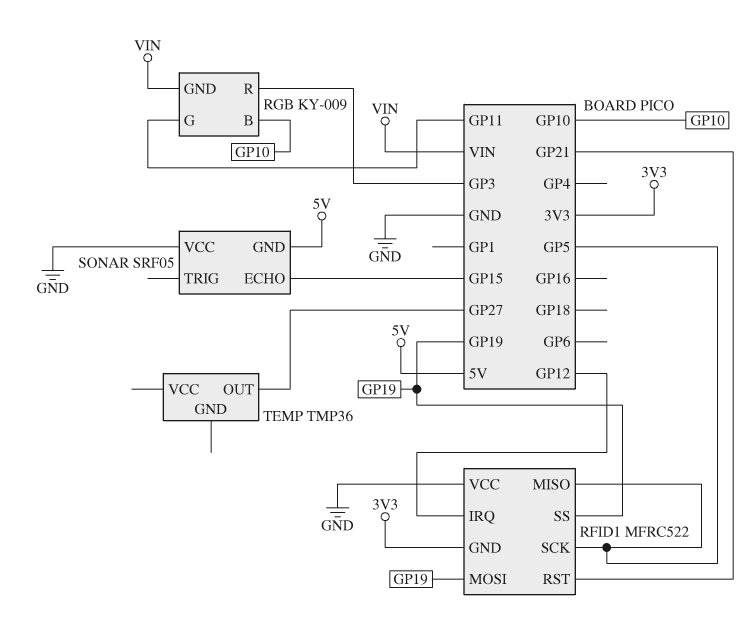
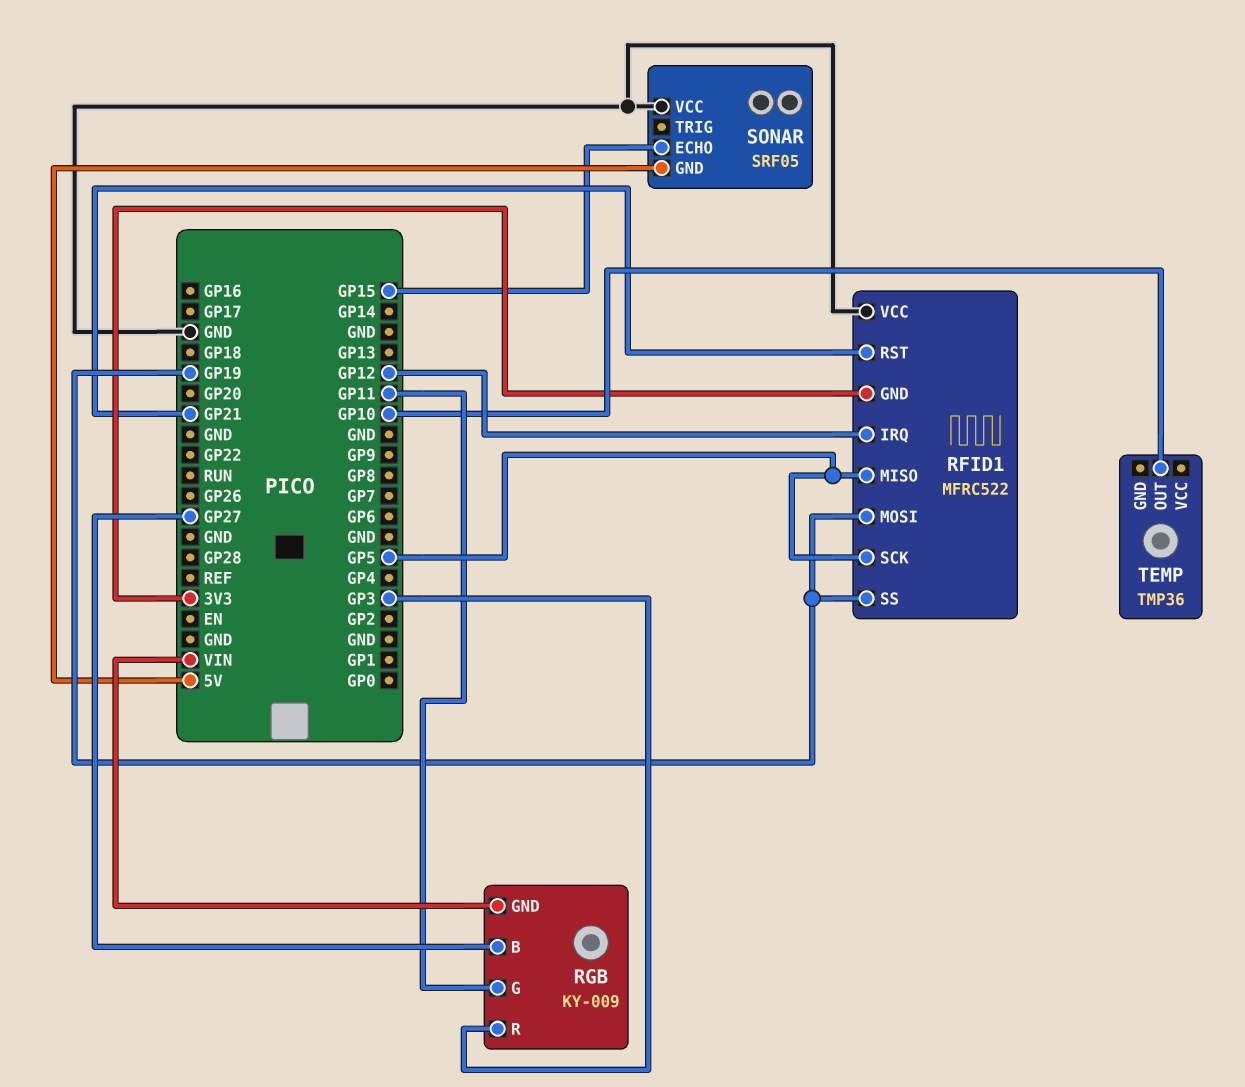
RGB pin B: GP10 -> GP27
TEMP pin OUT: GP27 -> GP10

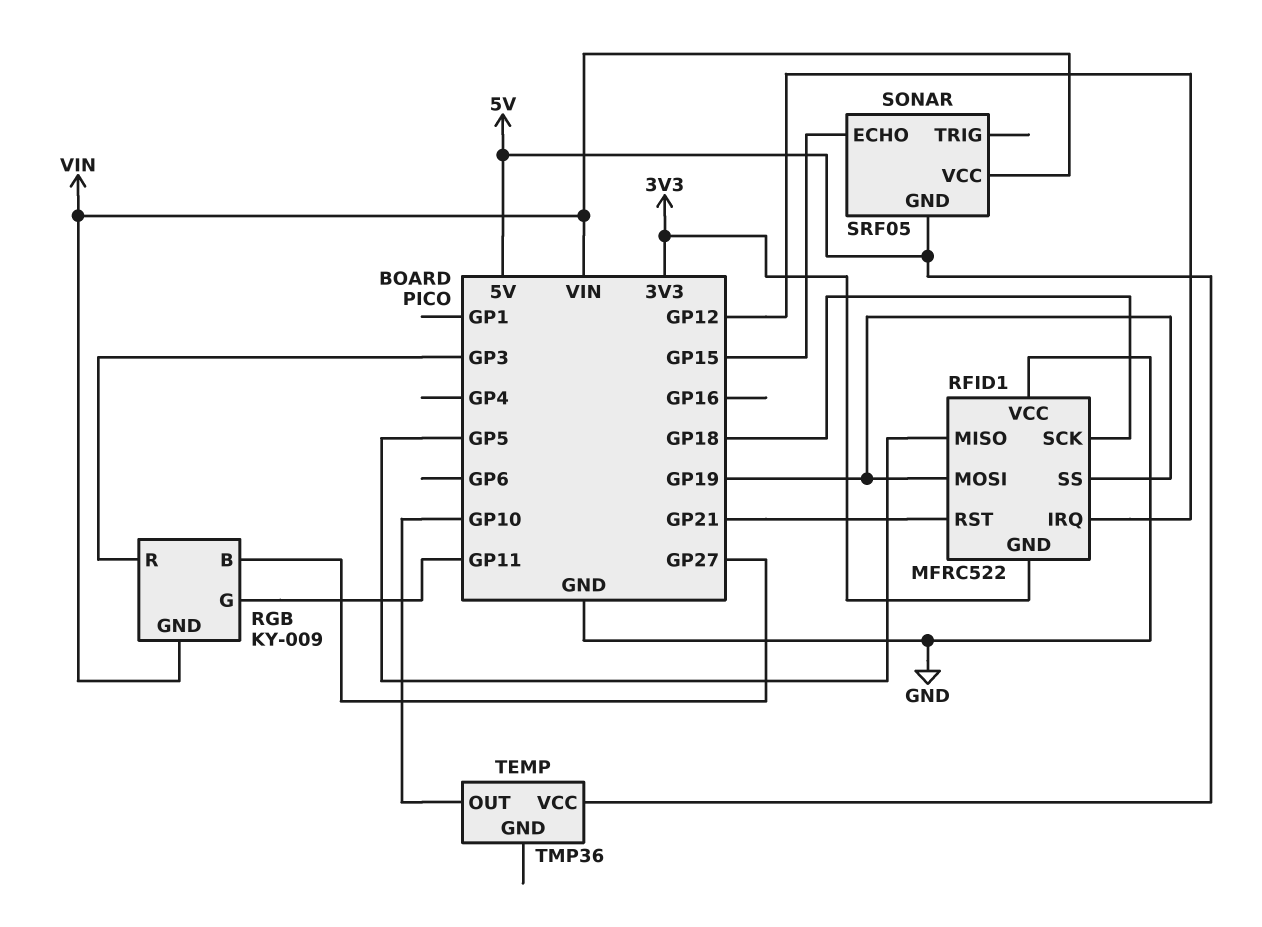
RFID1 pin SCK: GP5 -> GP18
SONAR pin VCC: GND -> VIN
TEMP pin VCC: none -> 5V

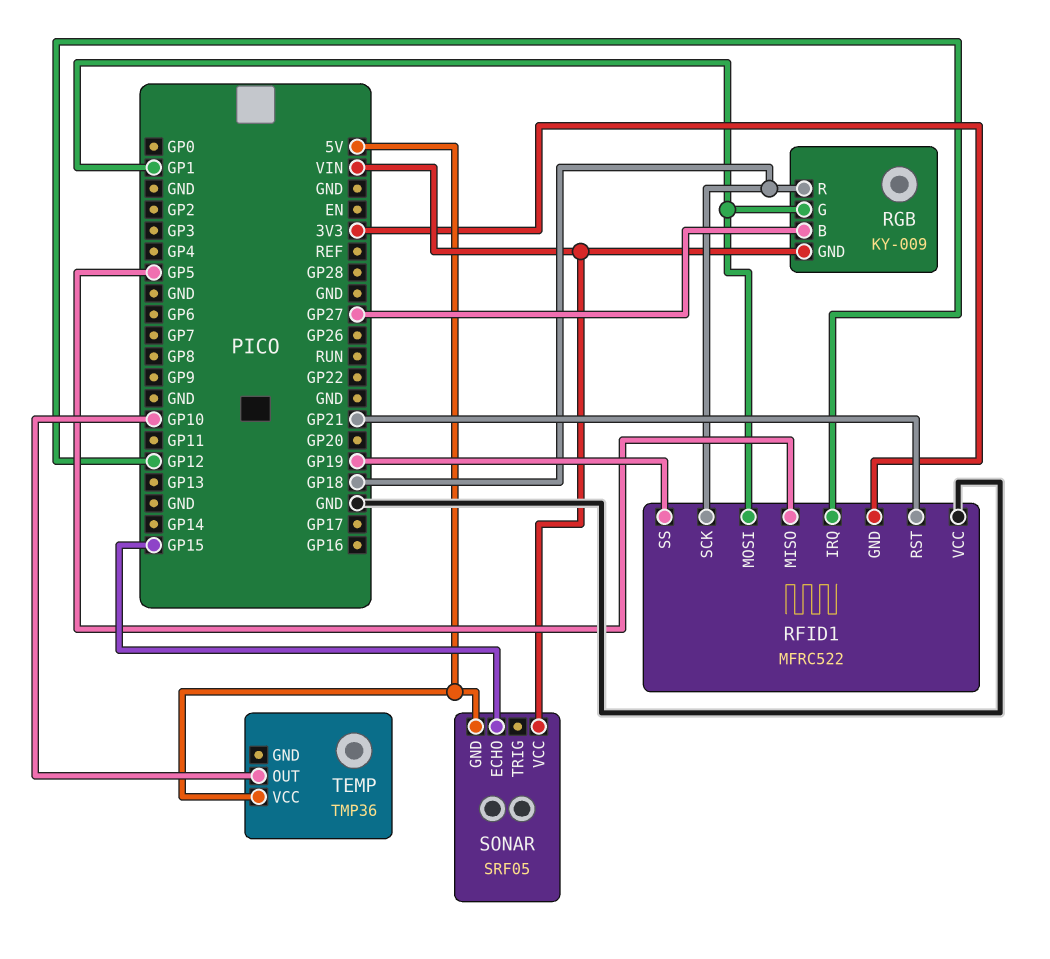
RFID1 pin MOSI: GP19 -> GP1
RGB pin G: GP11 -> GP1
RGB pin R: GP3 -> GP18

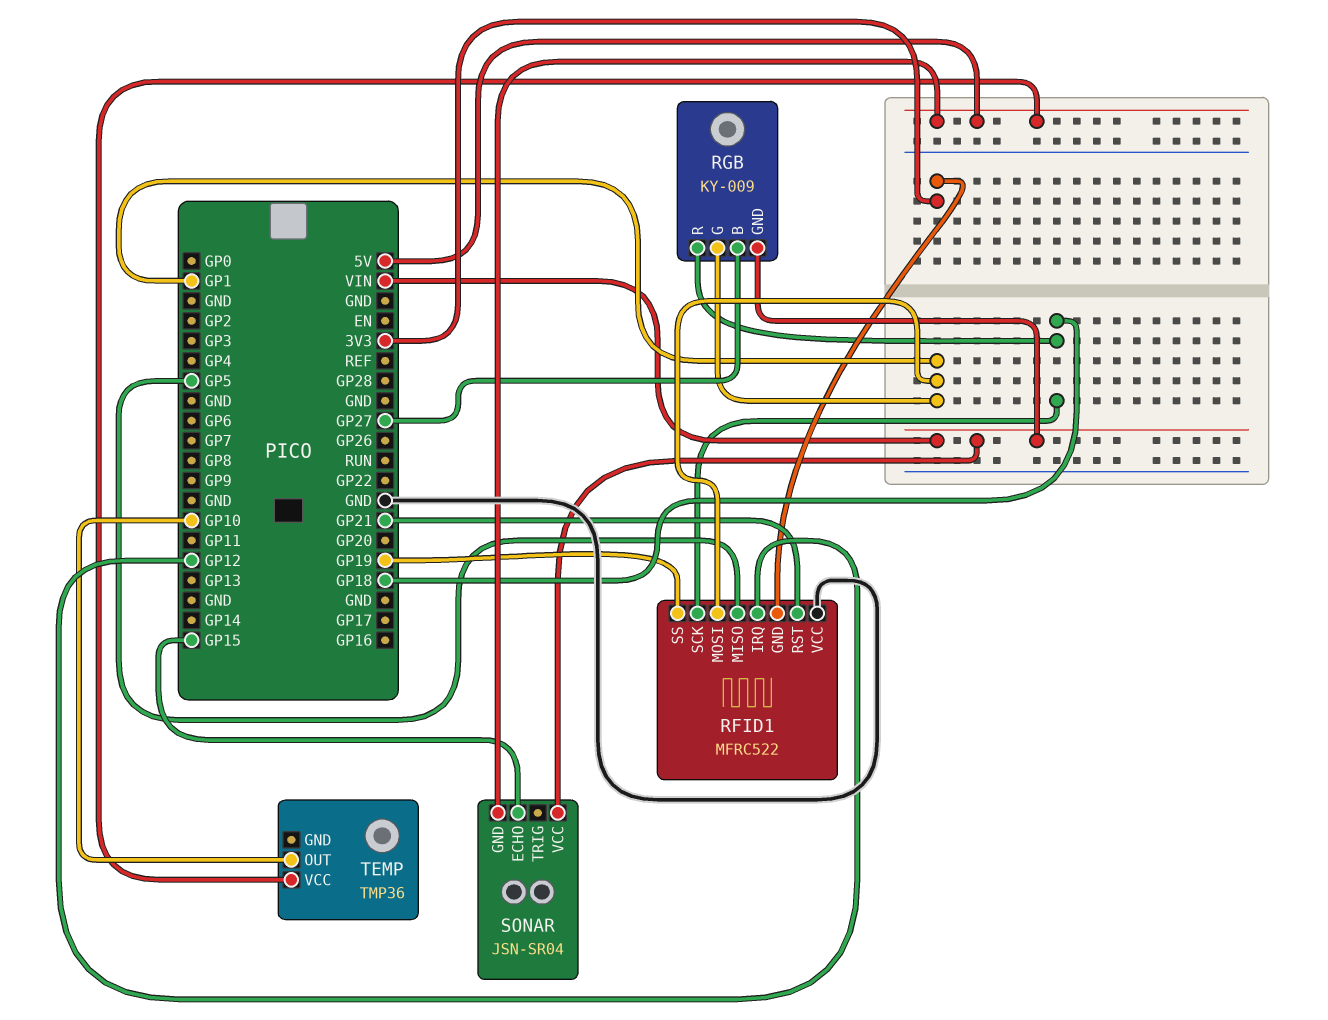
SONAR: SRF05 -> JSN-SR04

